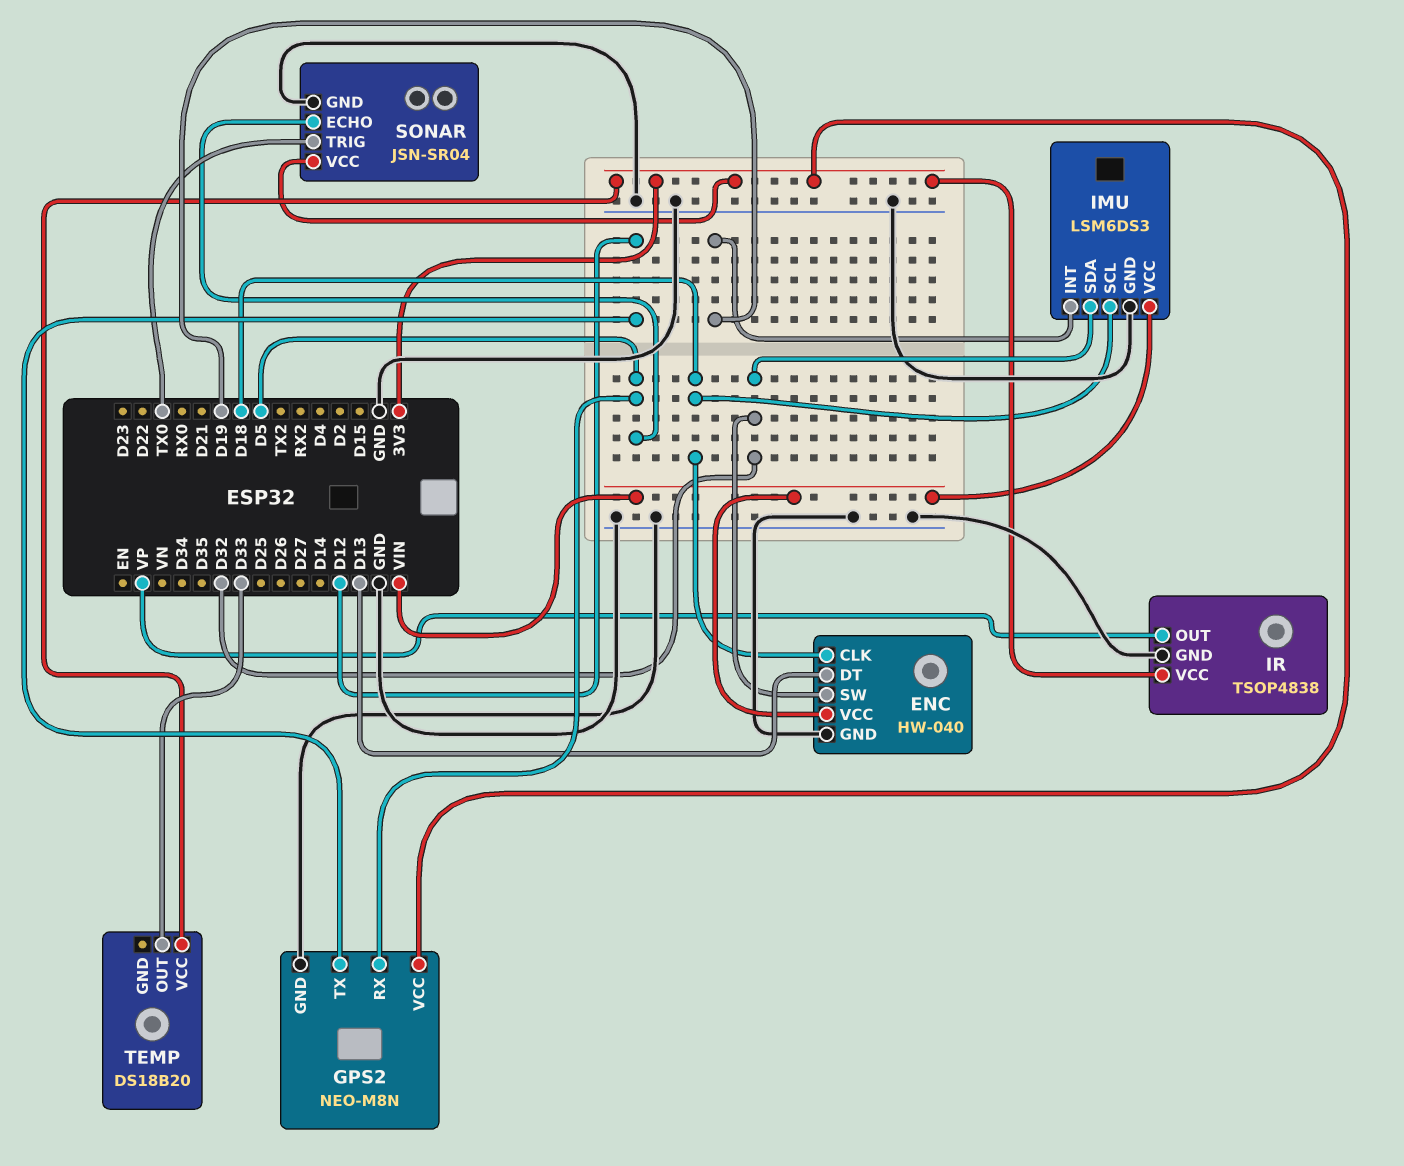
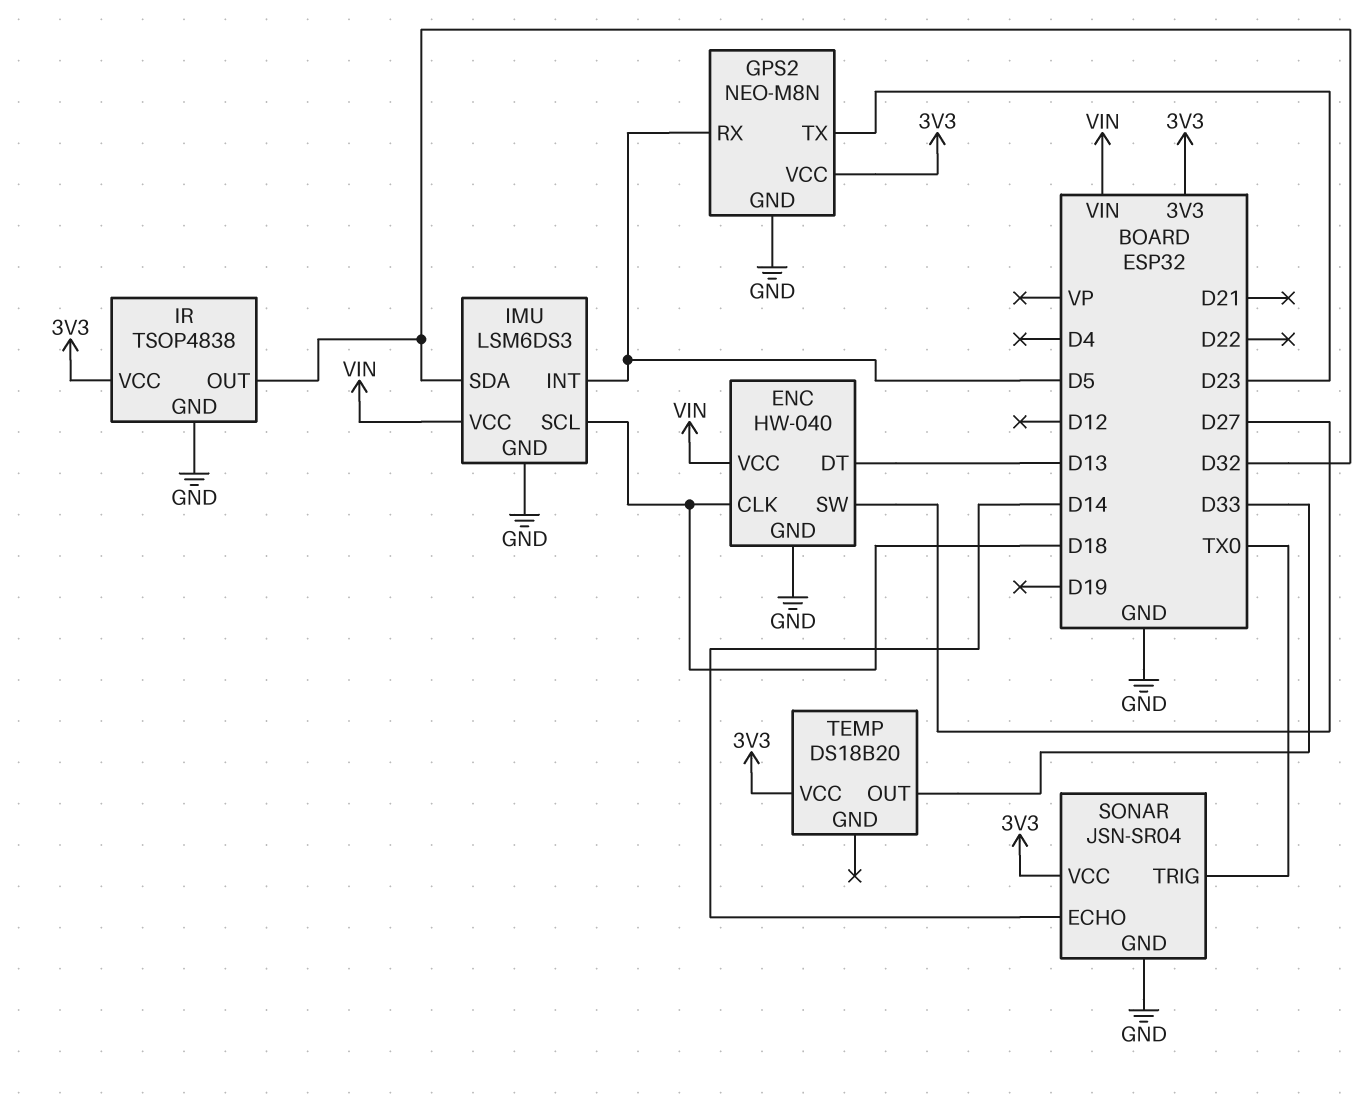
ENC pin SW: D32 -> D27
GPS2 pin TX: D12 -> D23
IMU pin INT: D19 -> D5
IR pin OUT: VP -> D32
SONAR pin ECHO: D5 -> D14

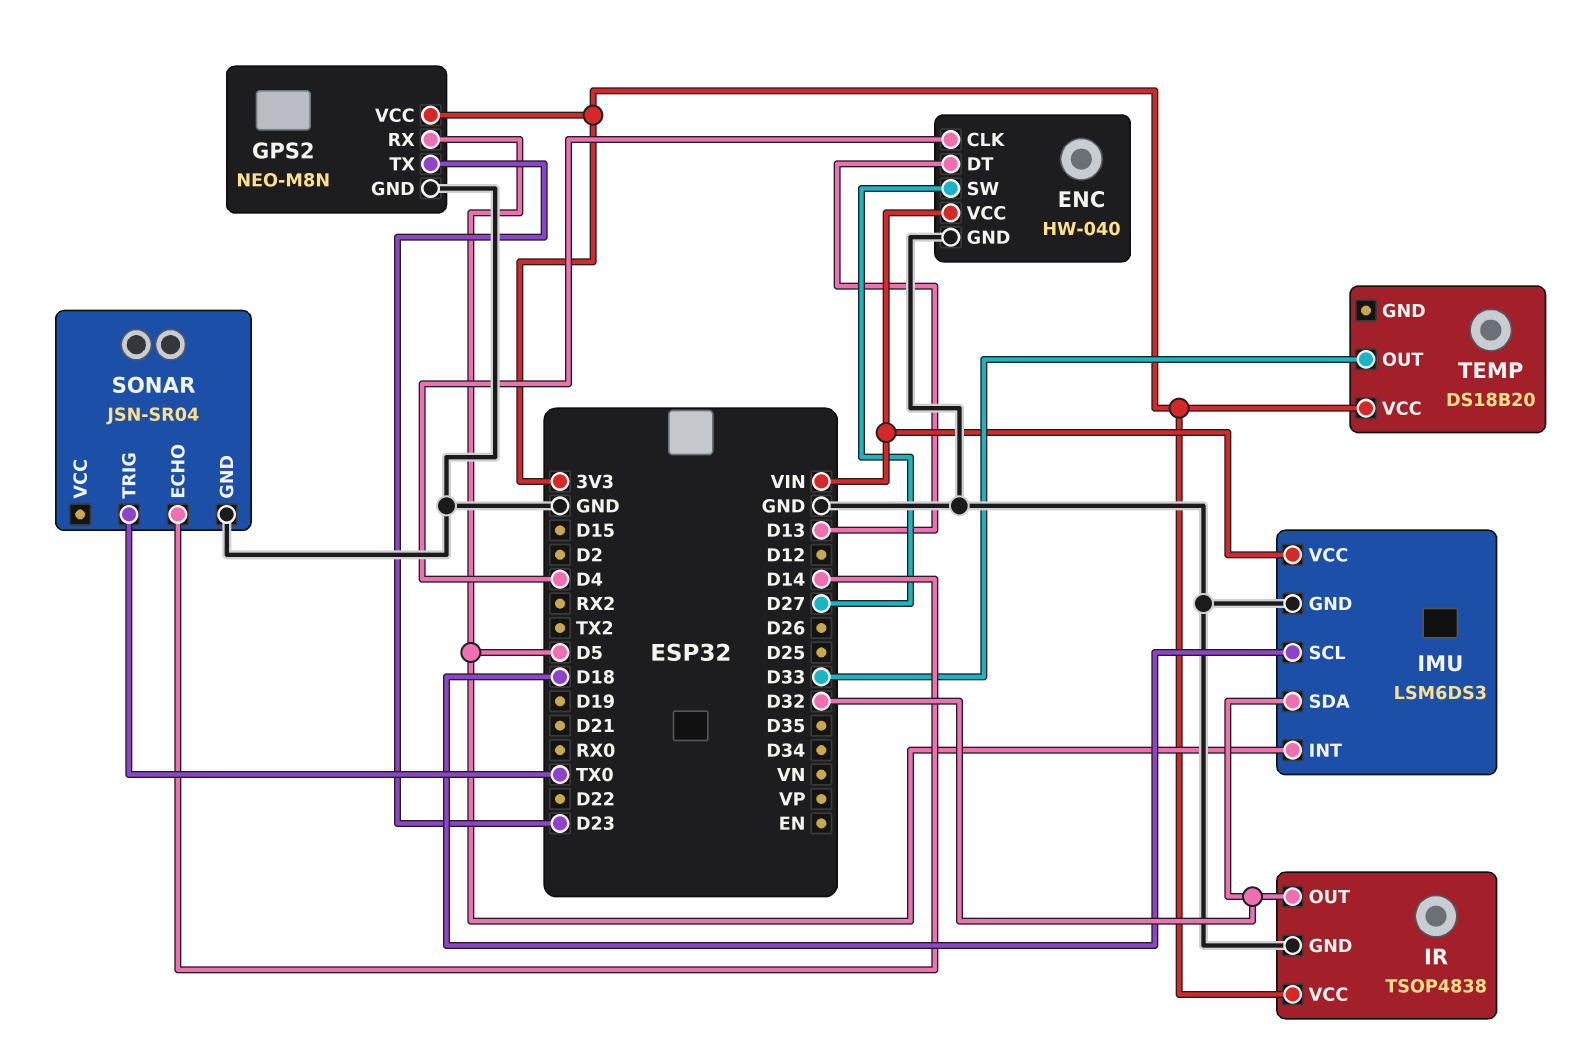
ENC pin CLK: D18 -> D4
SONAR pin VCC: 3V3 -> none

